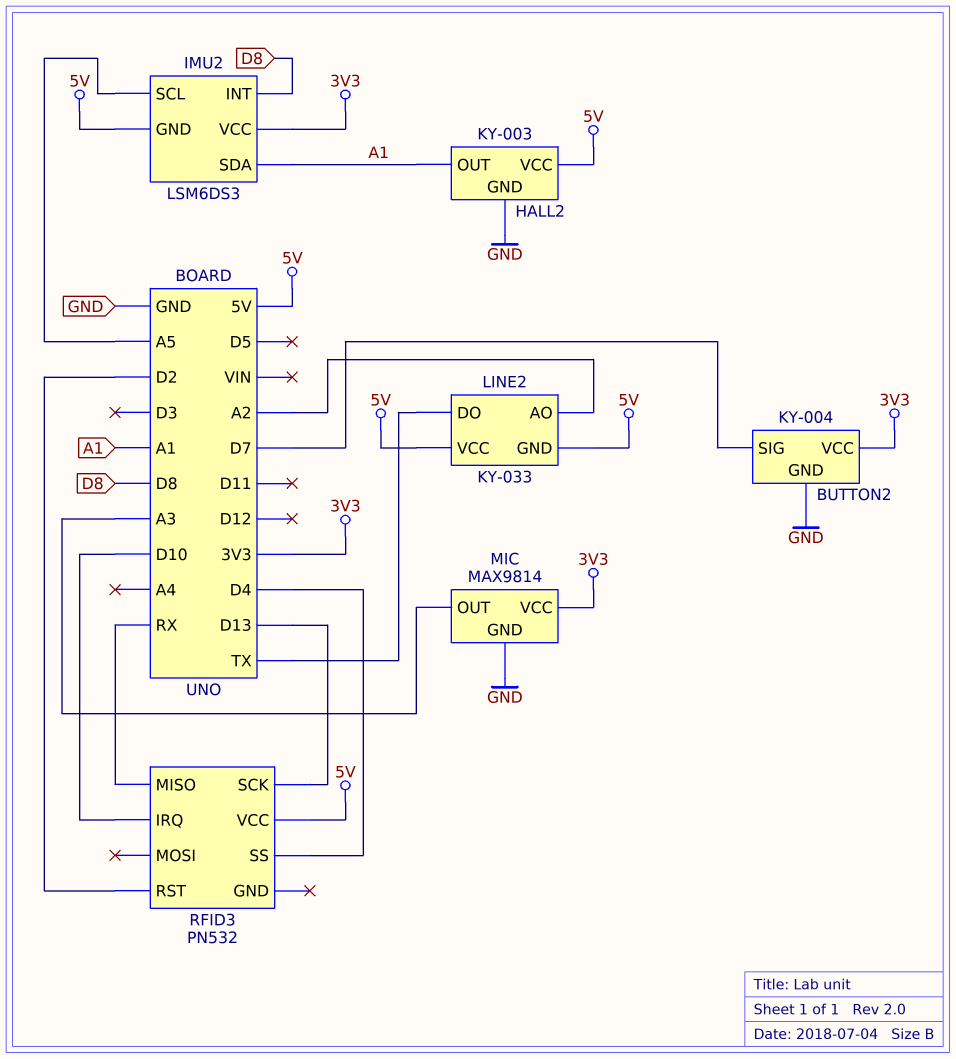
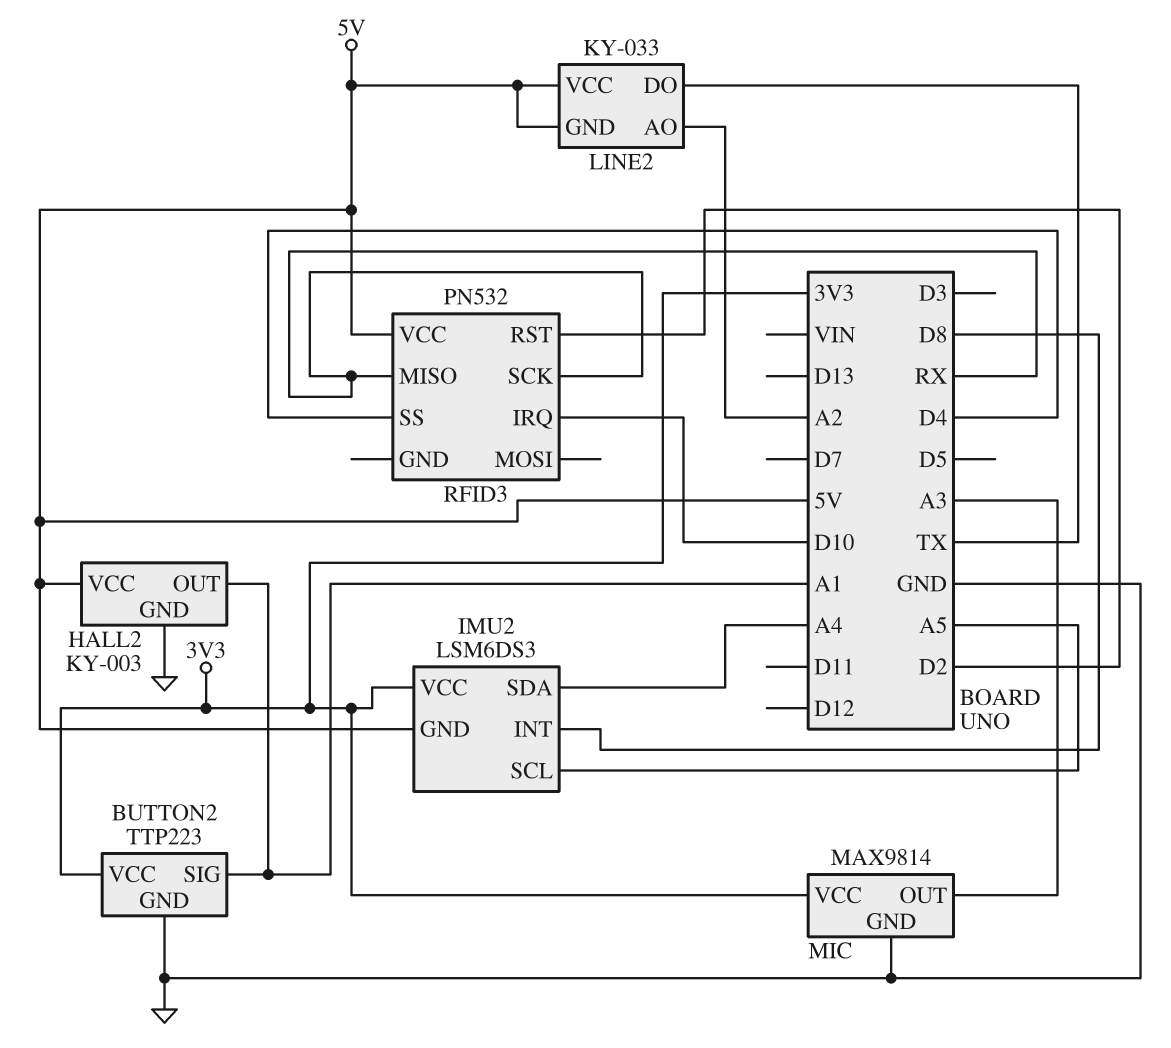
BUTTON2: KY-004 -> TTP223
BUTTON2 pin SIG: D7 -> A1
IMU2 pin SDA: A1 -> A4
RFID3 pin SCK: D13 -> RX

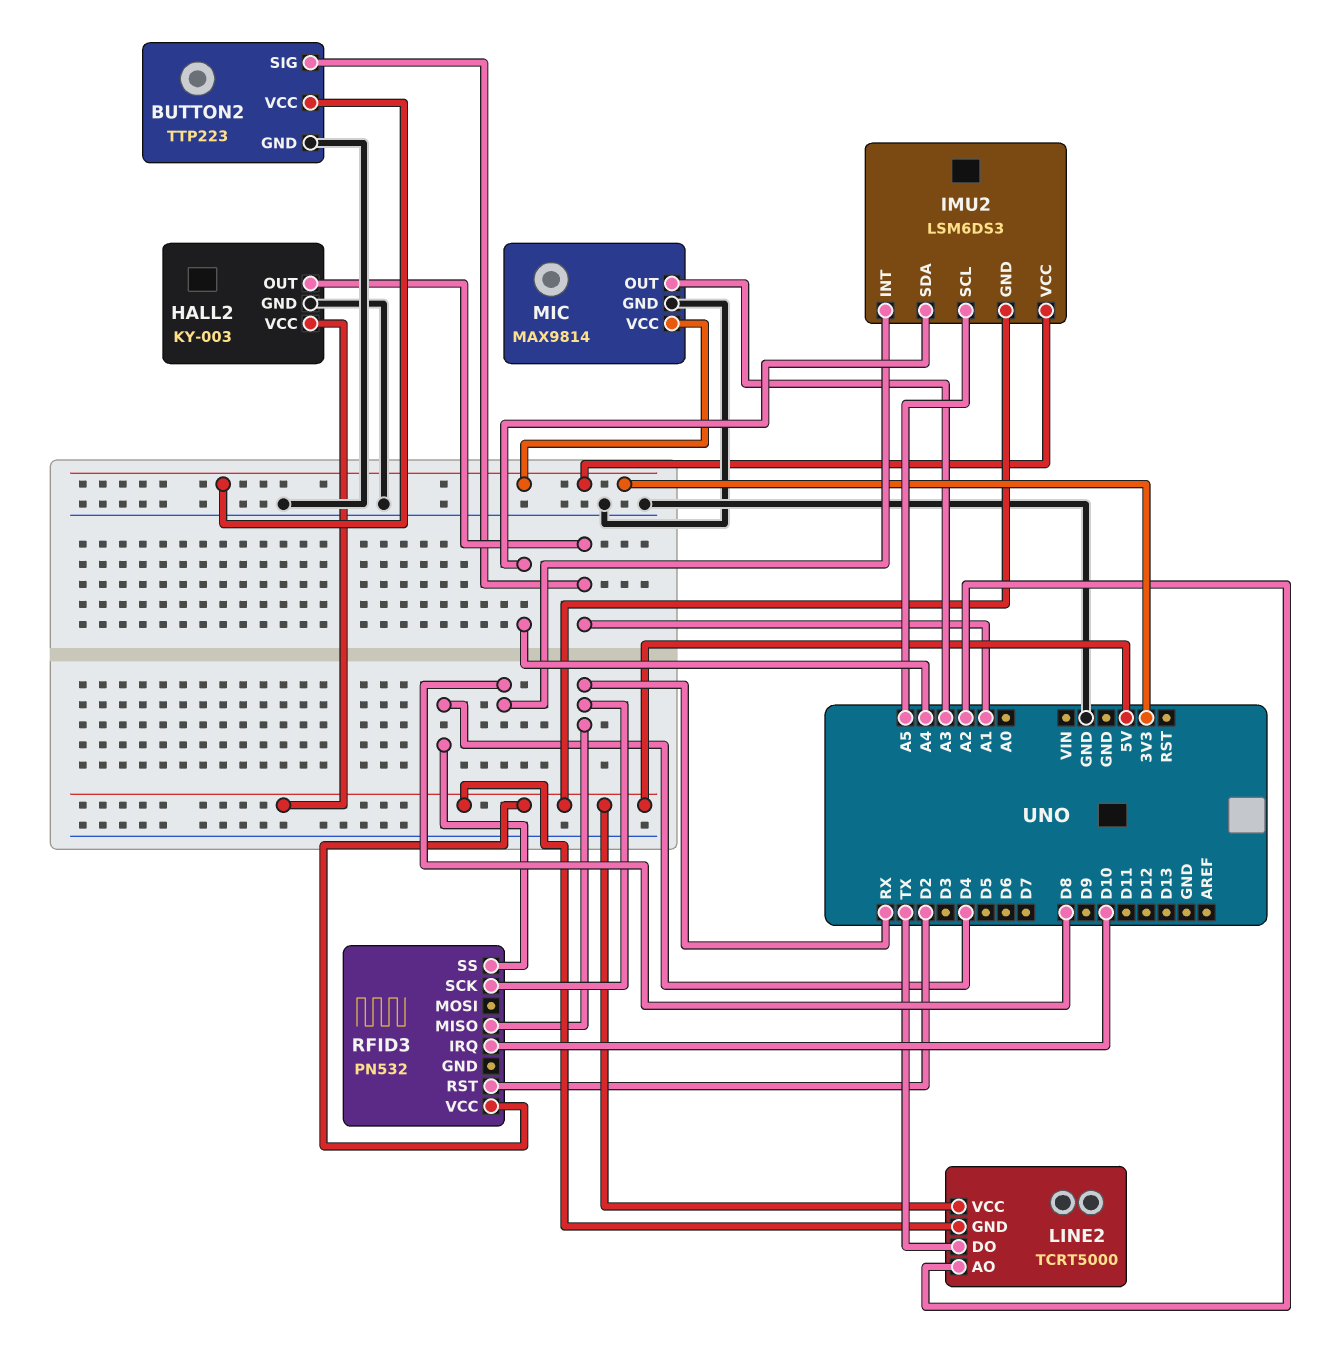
LINE2: KY-033 -> TCRT5000

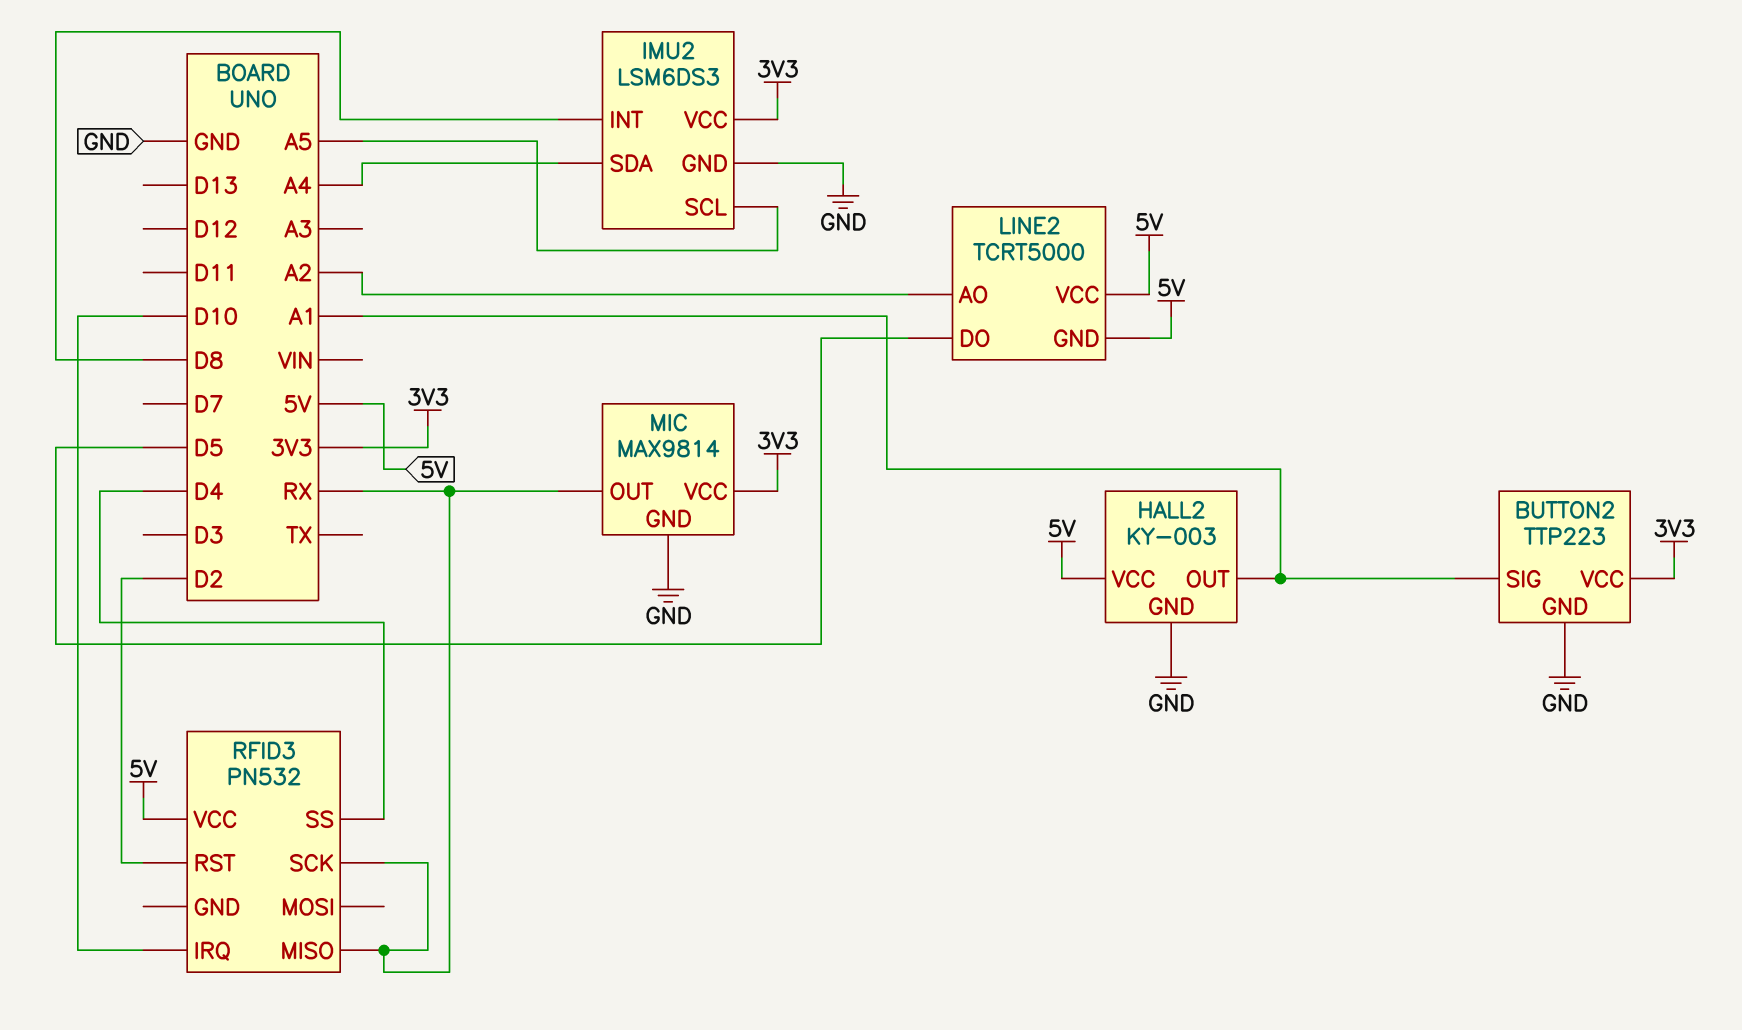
IMU2 pin GND: 5V -> GND
LINE2 pin DO: TX -> D5
MIC pin OUT: A3 -> RX

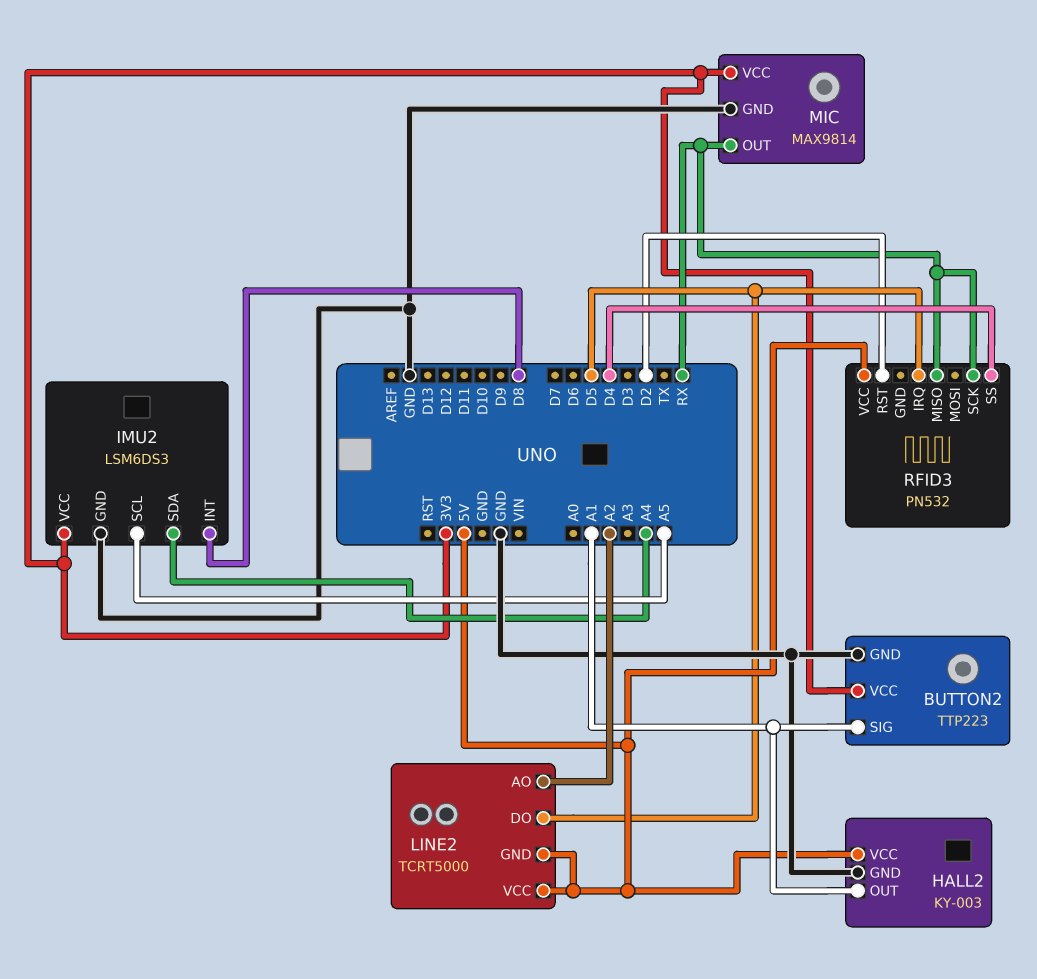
RFID3 pin IRQ: D10 -> D5

